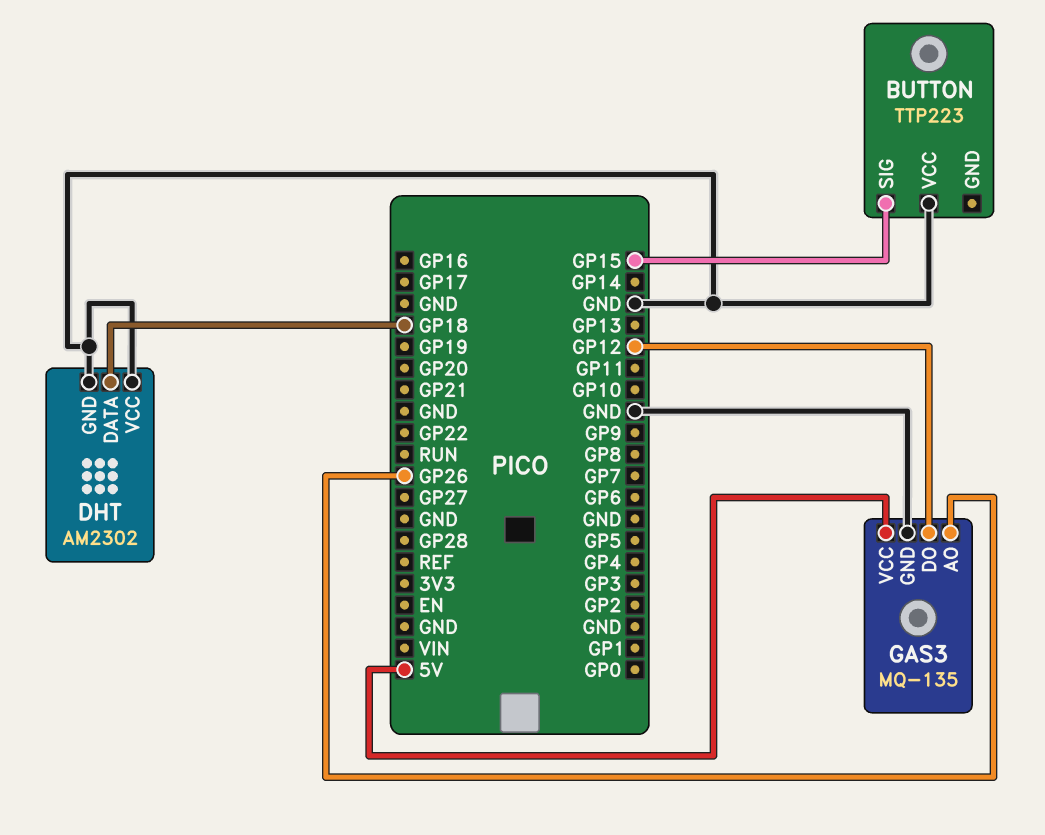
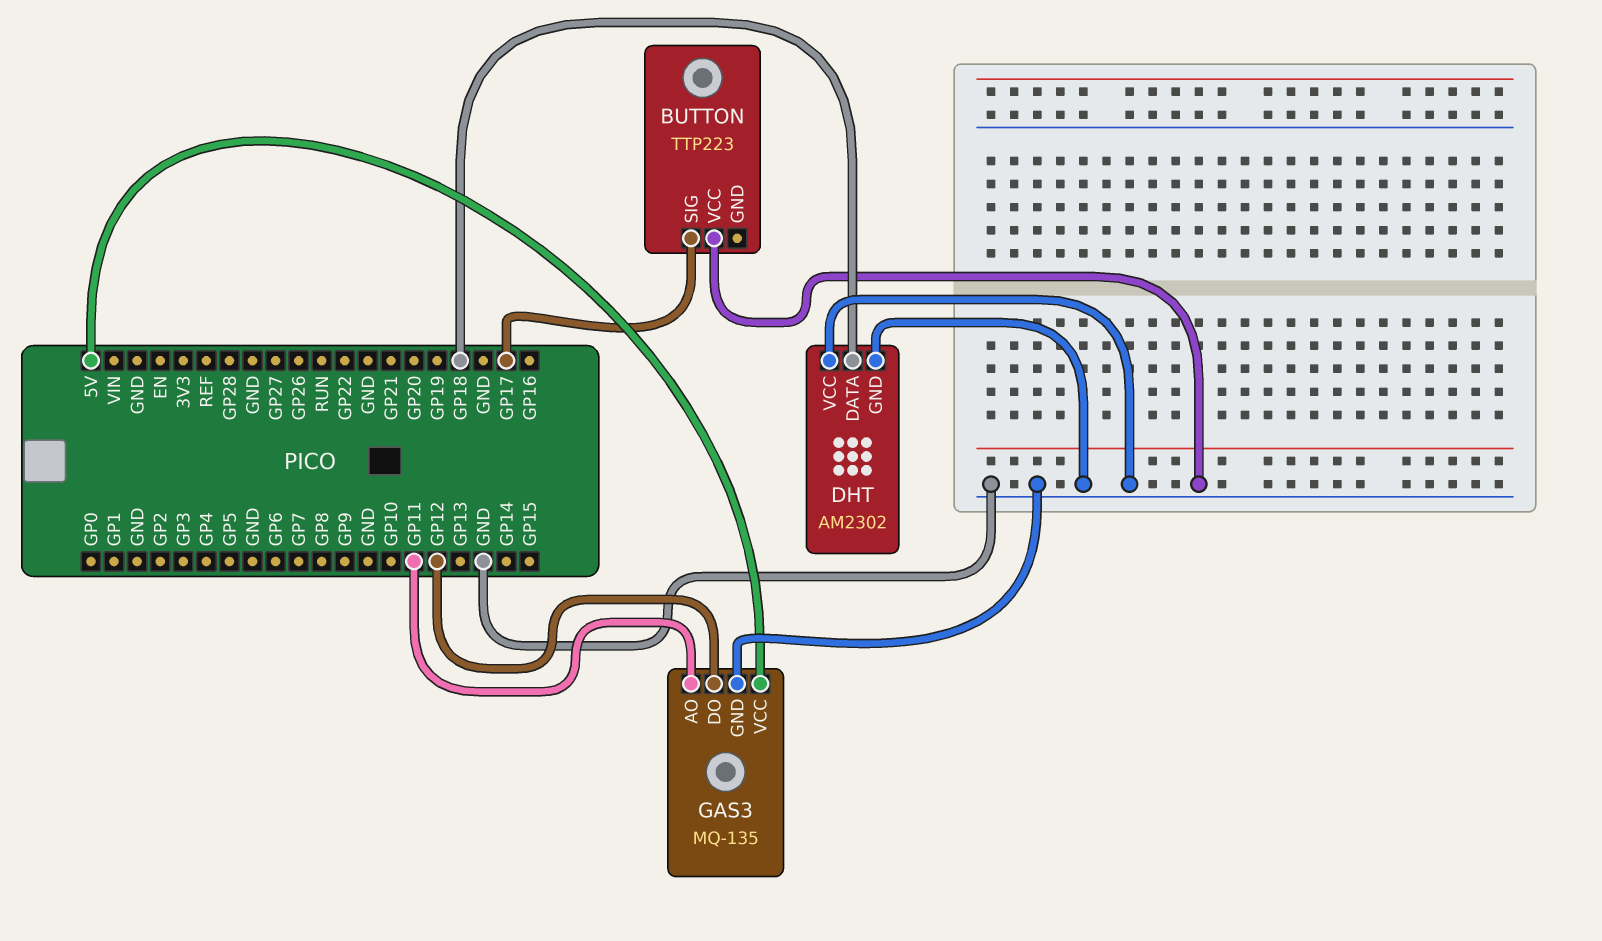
BUTTON pin SIG: GP15 -> GP17
GAS3 pin AO: GP26 -> GP11

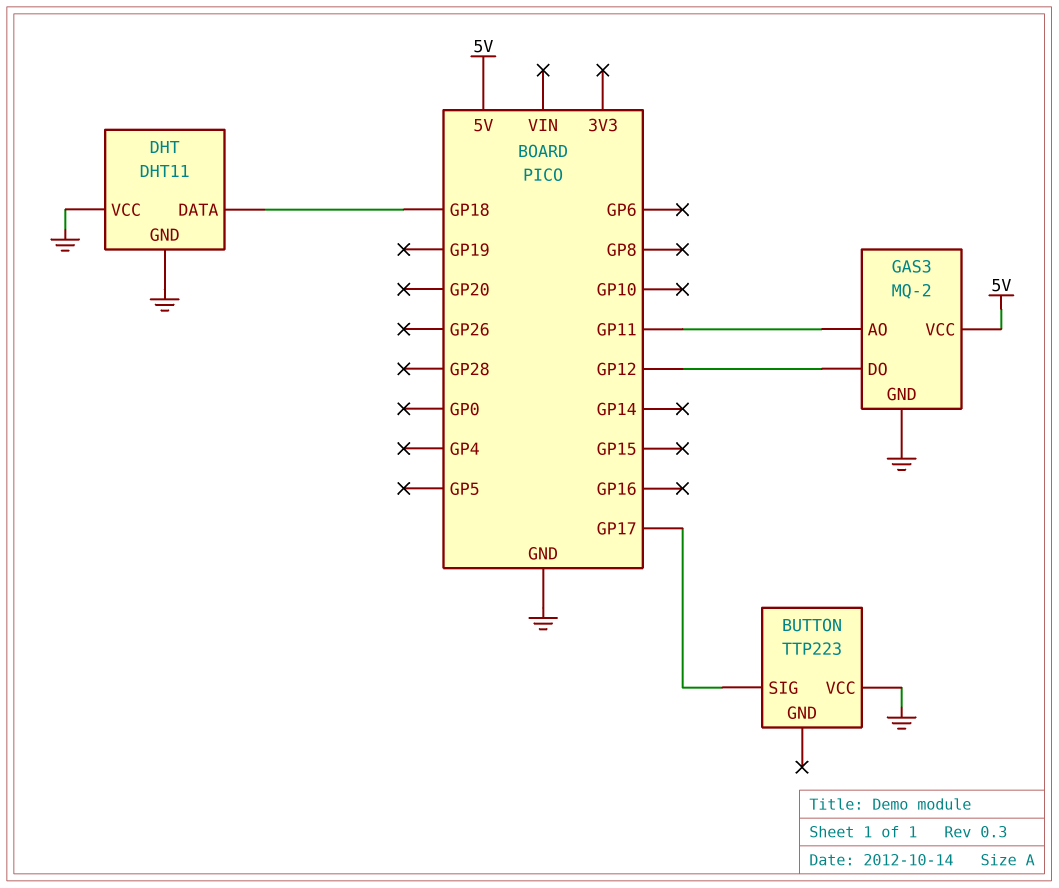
DHT: AM2302 -> DHT11
GAS3: MQ-135 -> MQ-2

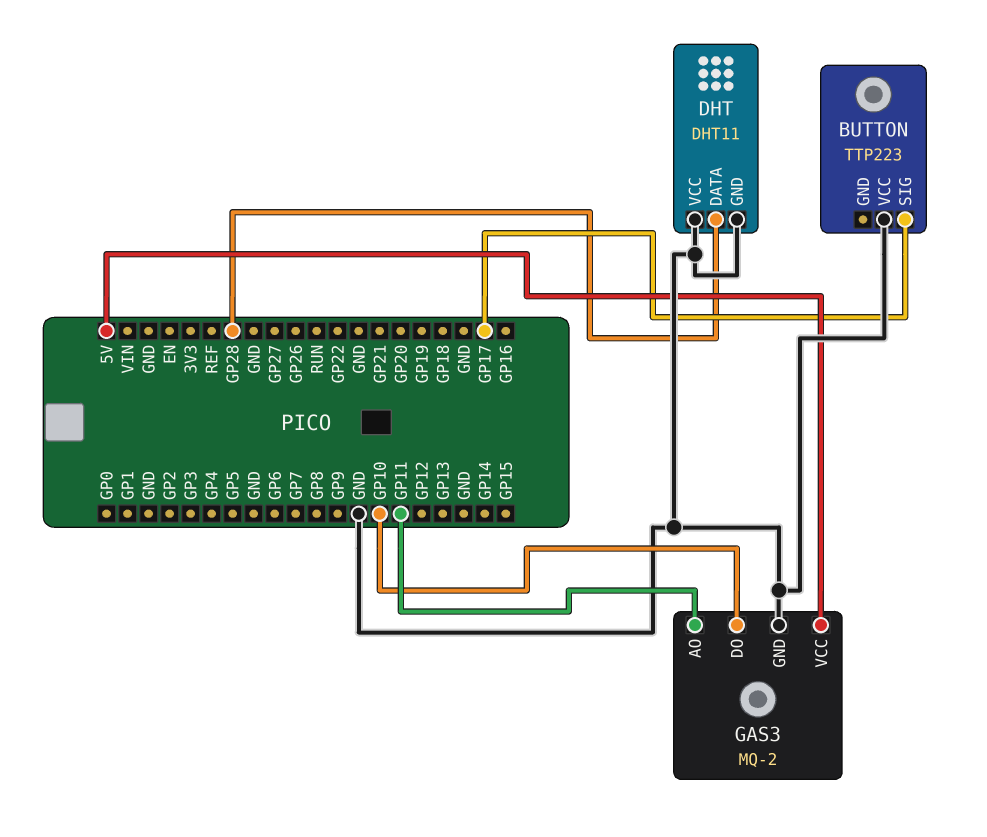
DHT pin DATA: GP18 -> GP28
GAS3 pin DO: GP12 -> GP10

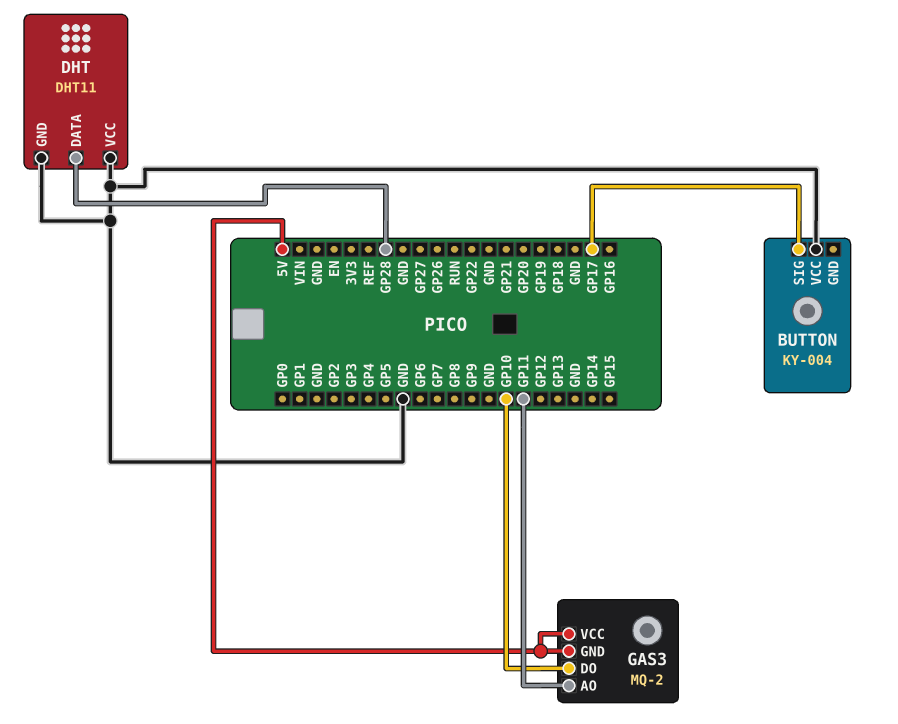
BUTTON: TTP223 -> KY-004
GAS3 pin GND: GND -> 5V

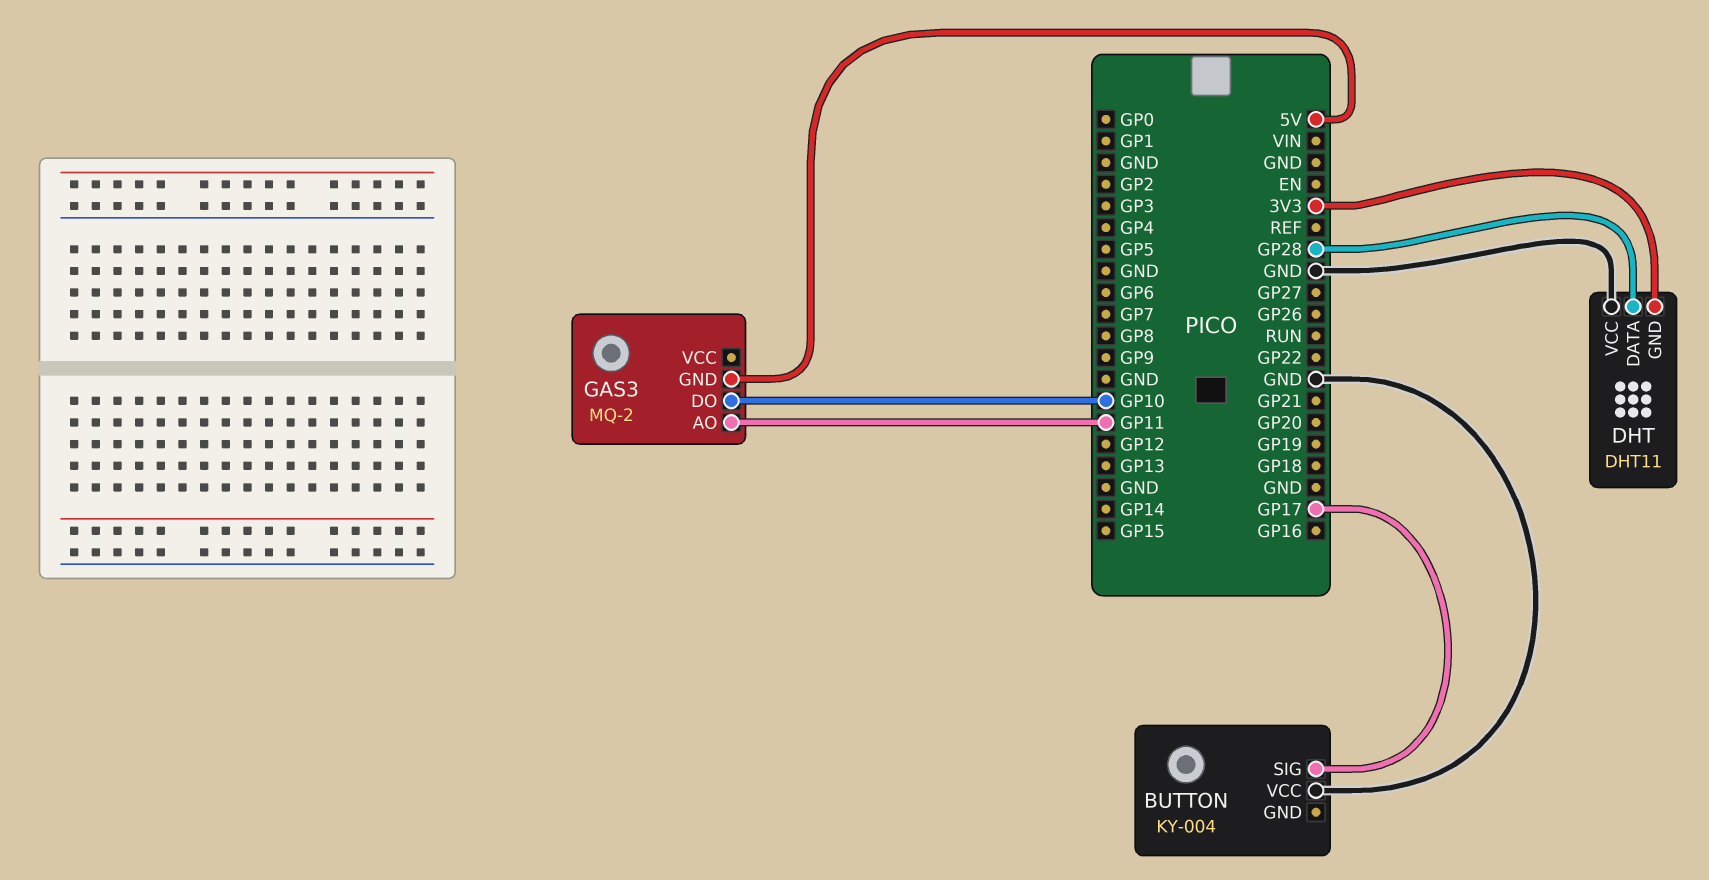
DHT pin GND: GND -> 3V3
GAS3 pin VCC: 5V -> none

